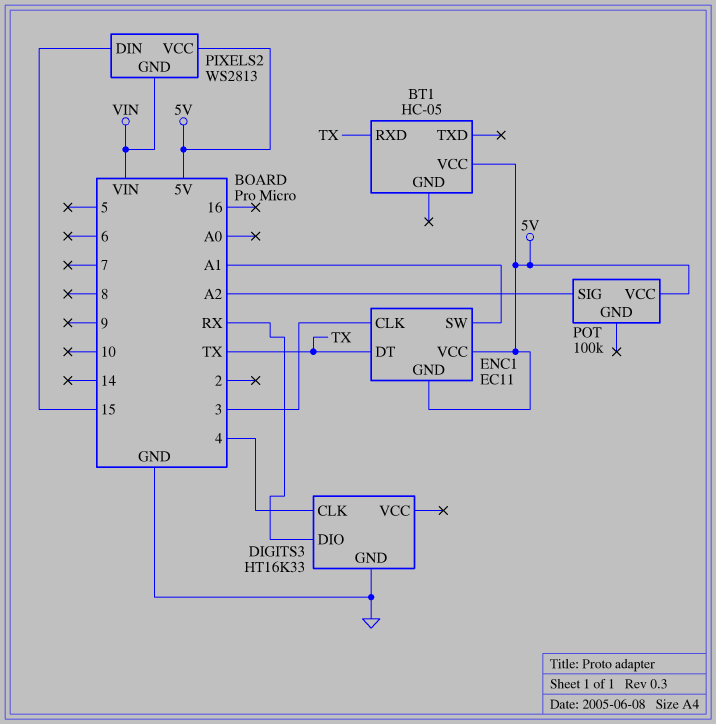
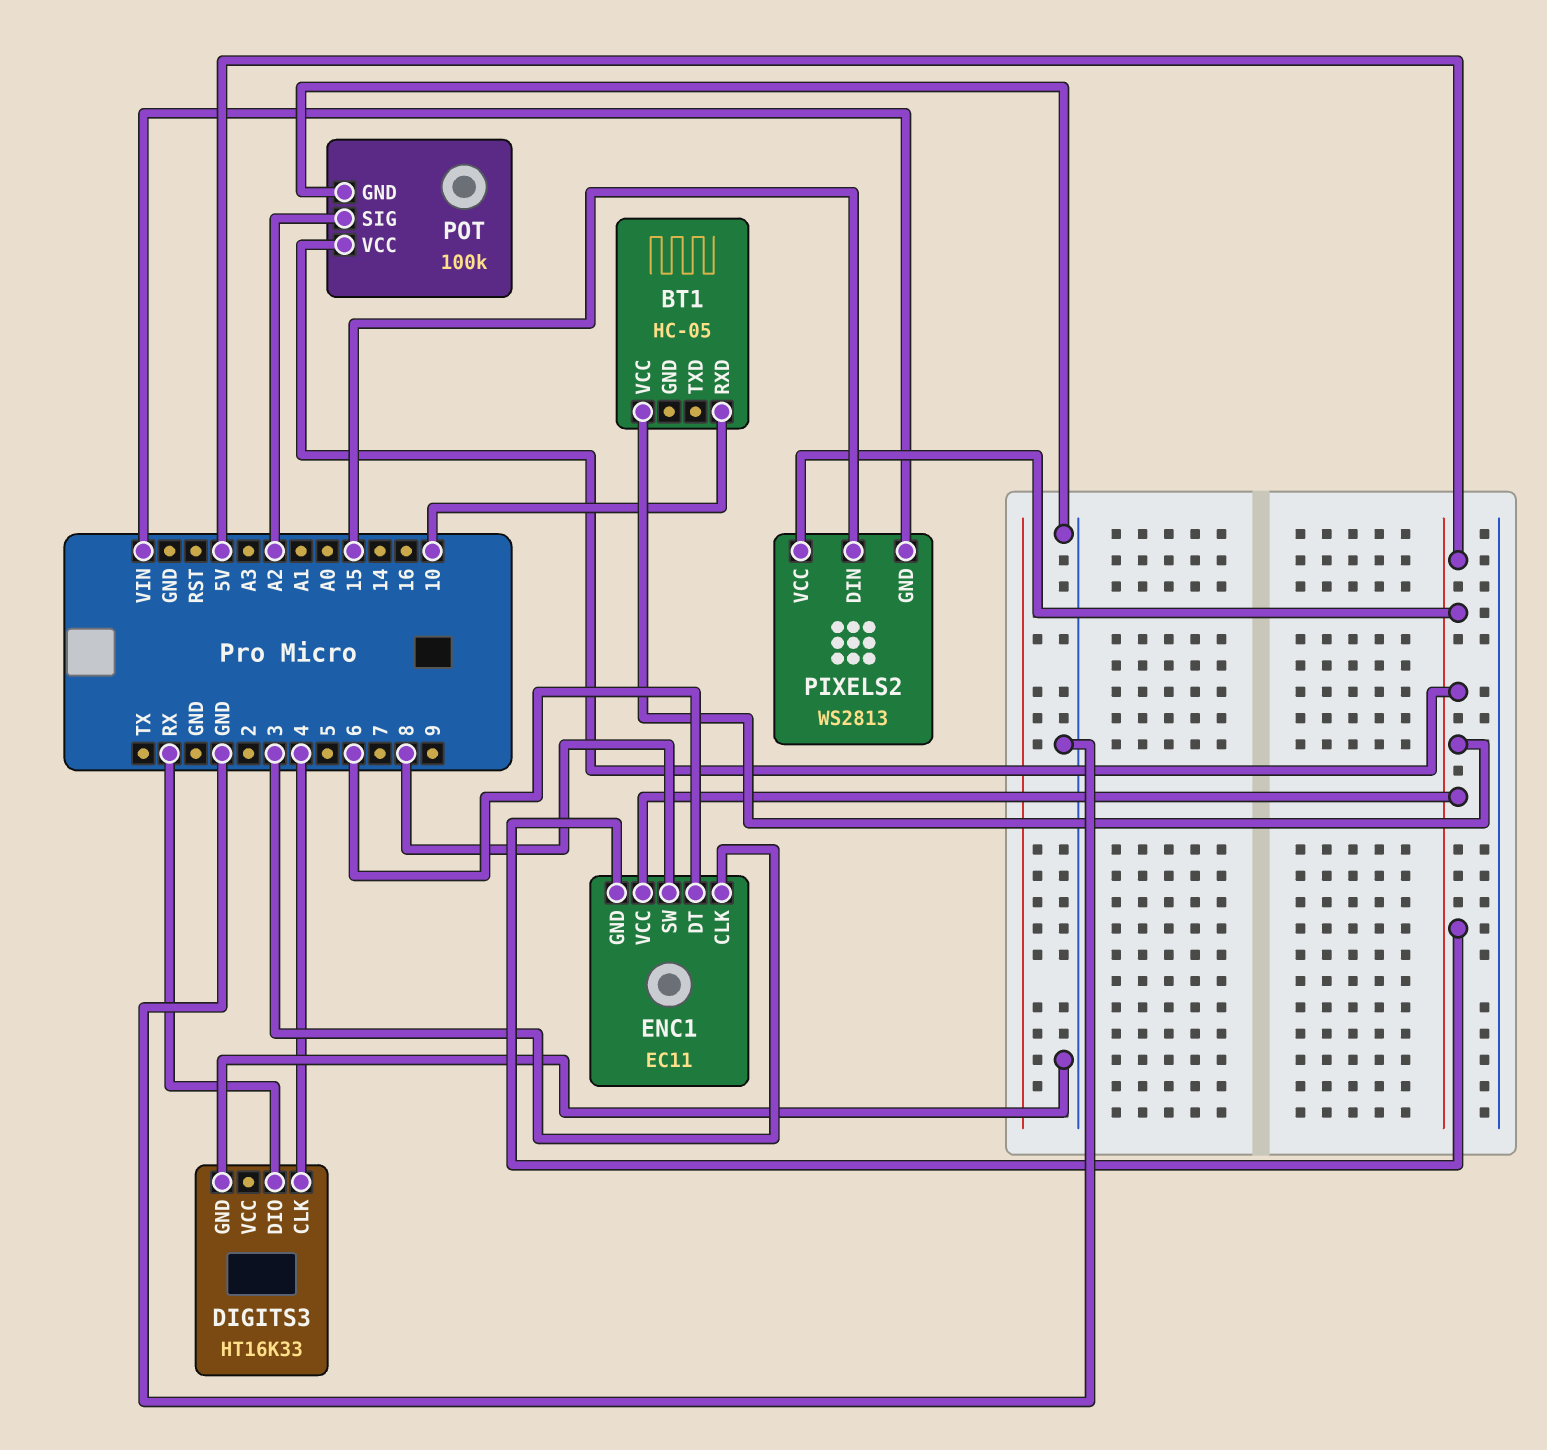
BT1 pin RXD: TX -> 10
ENC1 pin DT: TX -> 6
ENC1 pin SW: A1 -> 8
POT pin GND: none -> GND

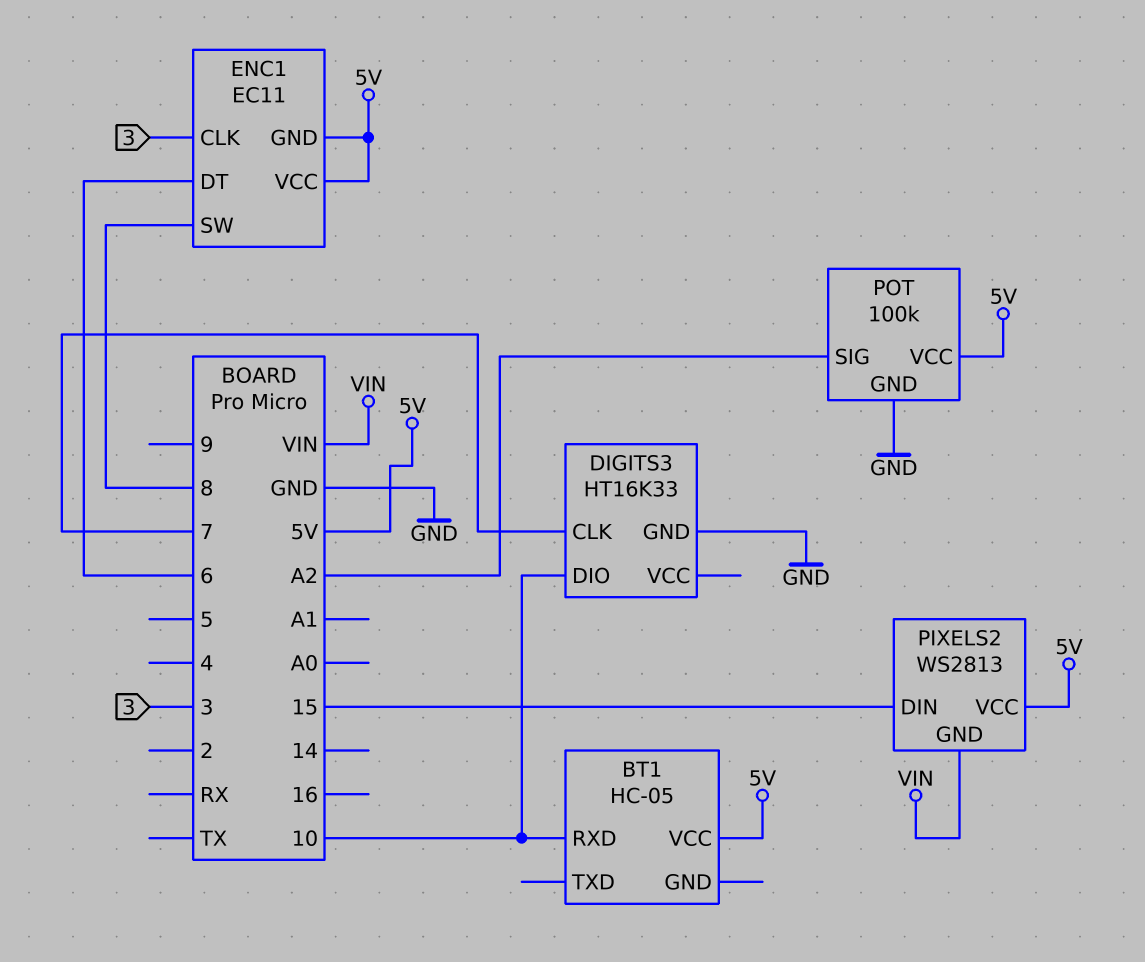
DIGITS3 pin CLK: 4 -> 7
DIGITS3 pin DIO: RX -> 10

